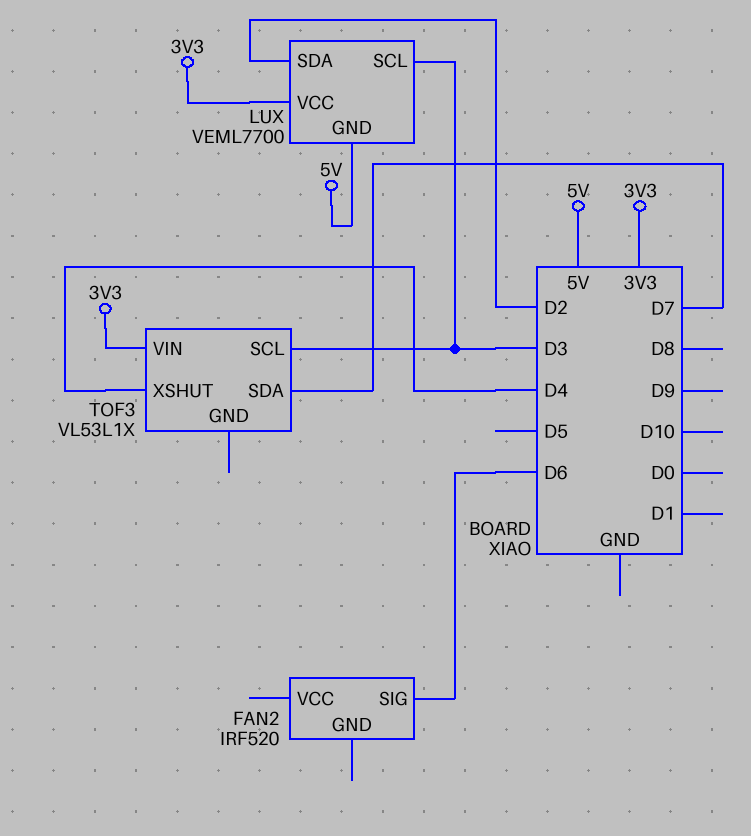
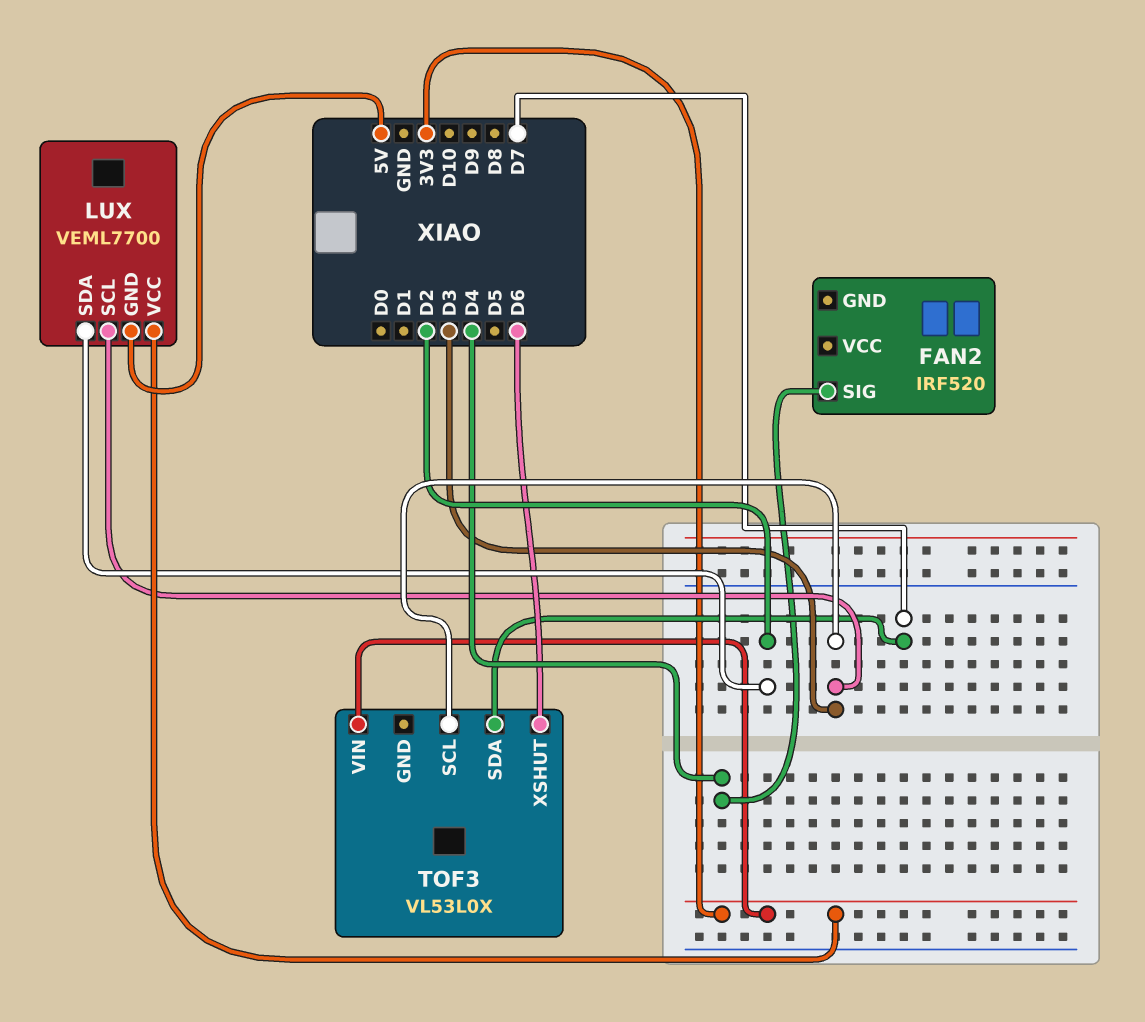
FAN2 pin SIG: D6 -> D4
TOF3: VL53L1X -> VL53L0X
TOF3 pin XSHUT: D4 -> D6

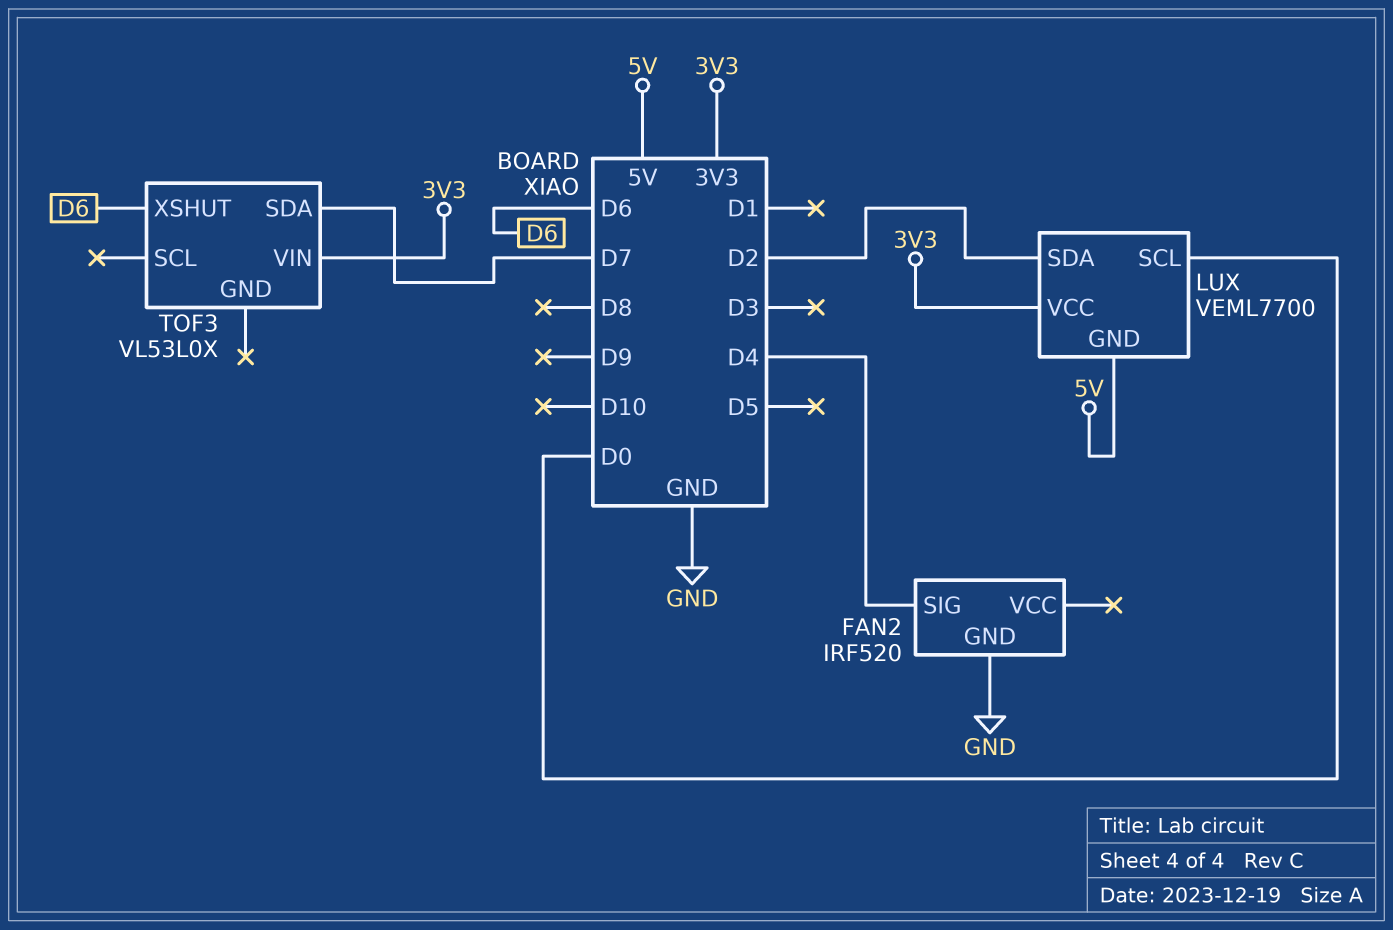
FAN2 pin GND: none -> GND
LUX pin SCL: D3 -> D0
TOF3 pin SCL: D3 -> none

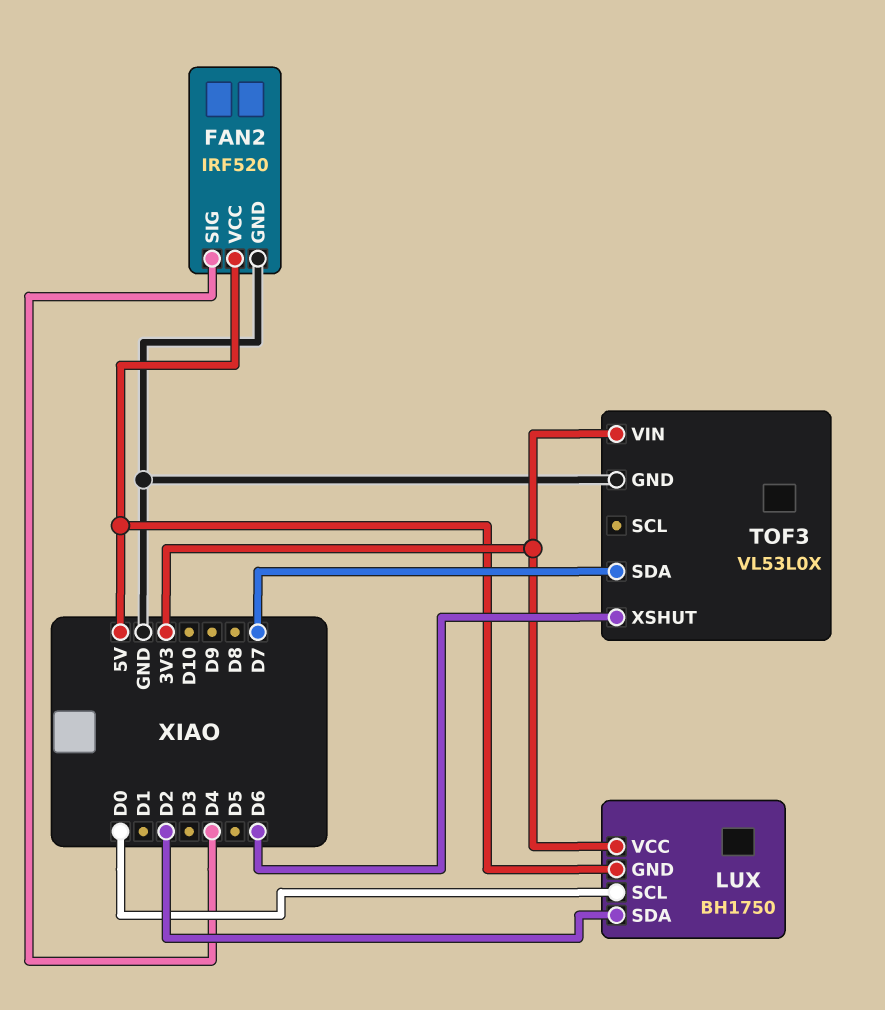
FAN2 pin VCC: none -> 5V
LUX: VEML7700 -> BH1750
TOF3 pin GND: none -> GND

